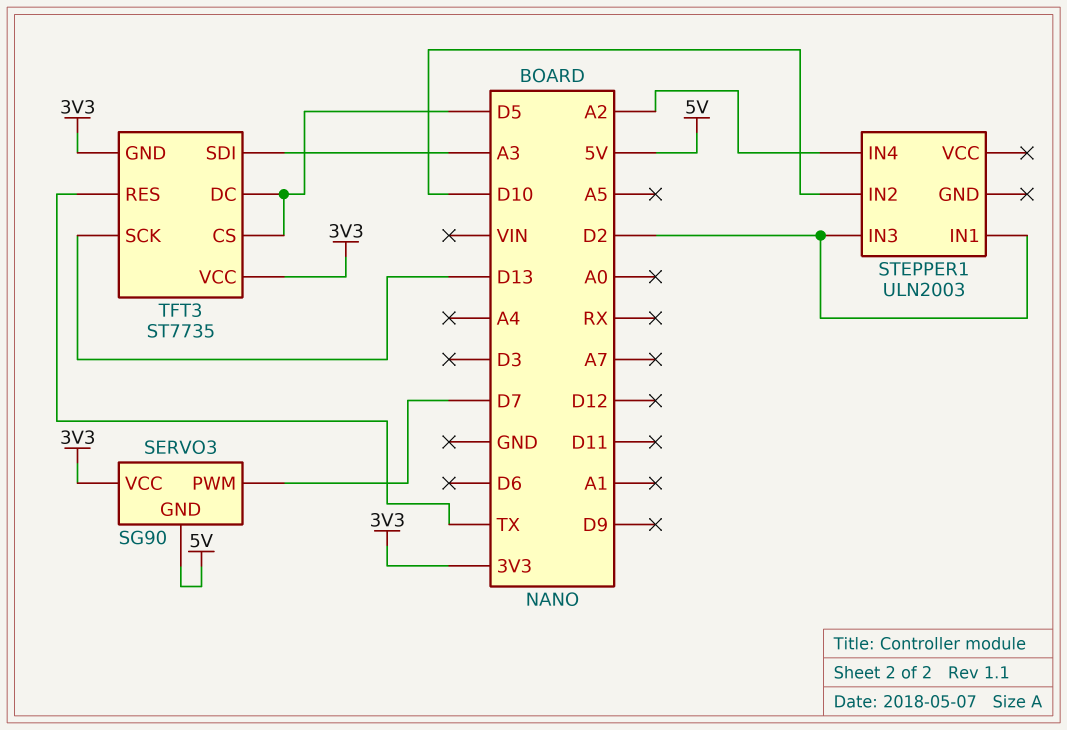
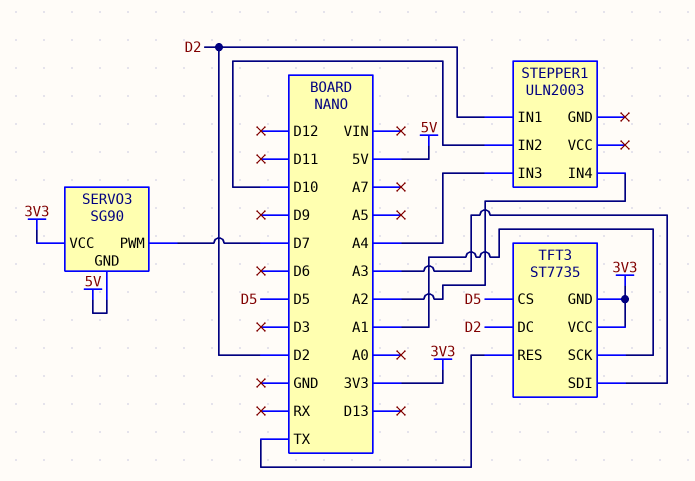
STEPPER1 pin IN3: D2 -> A4
TFT3 pin DC: D5 -> D2
TFT3 pin SCK: D13 -> A1

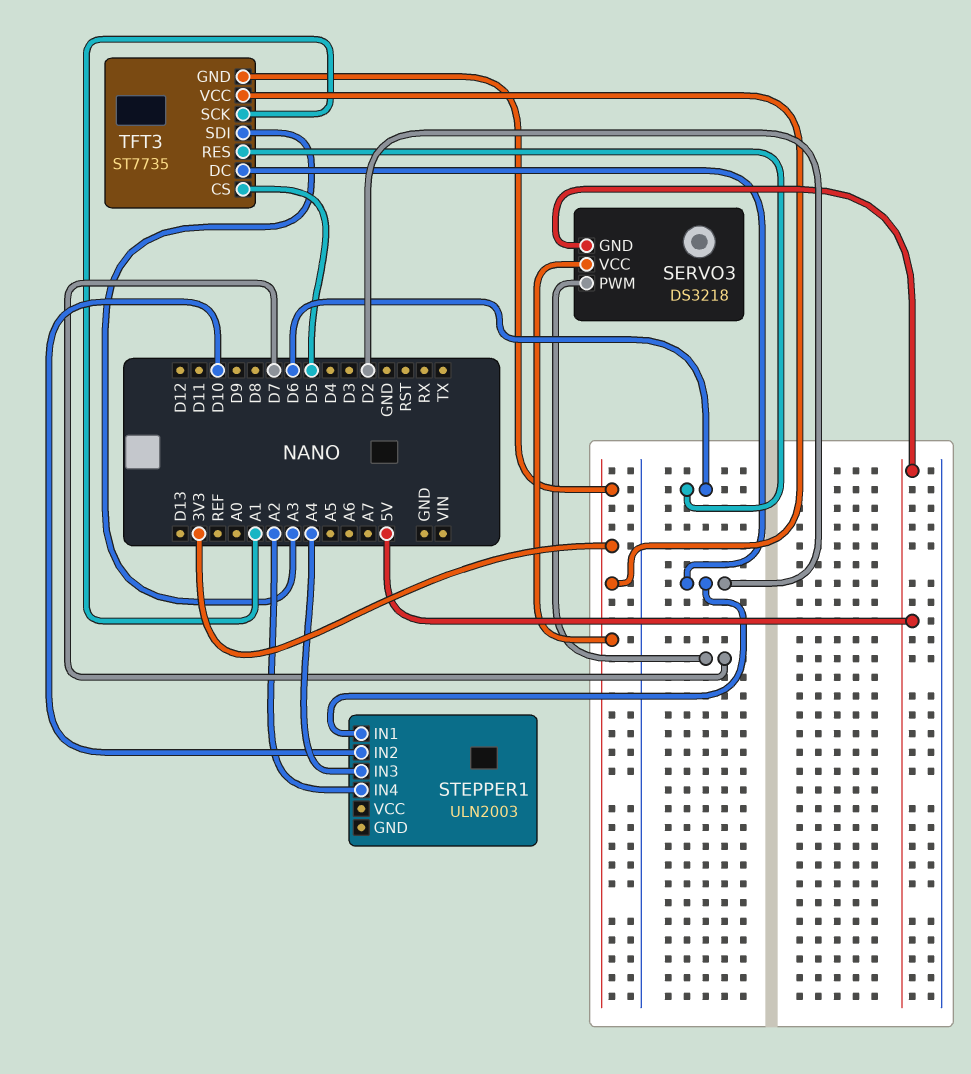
SERVO3: SG90 -> DS3218
TFT3 pin RES: TX -> D6

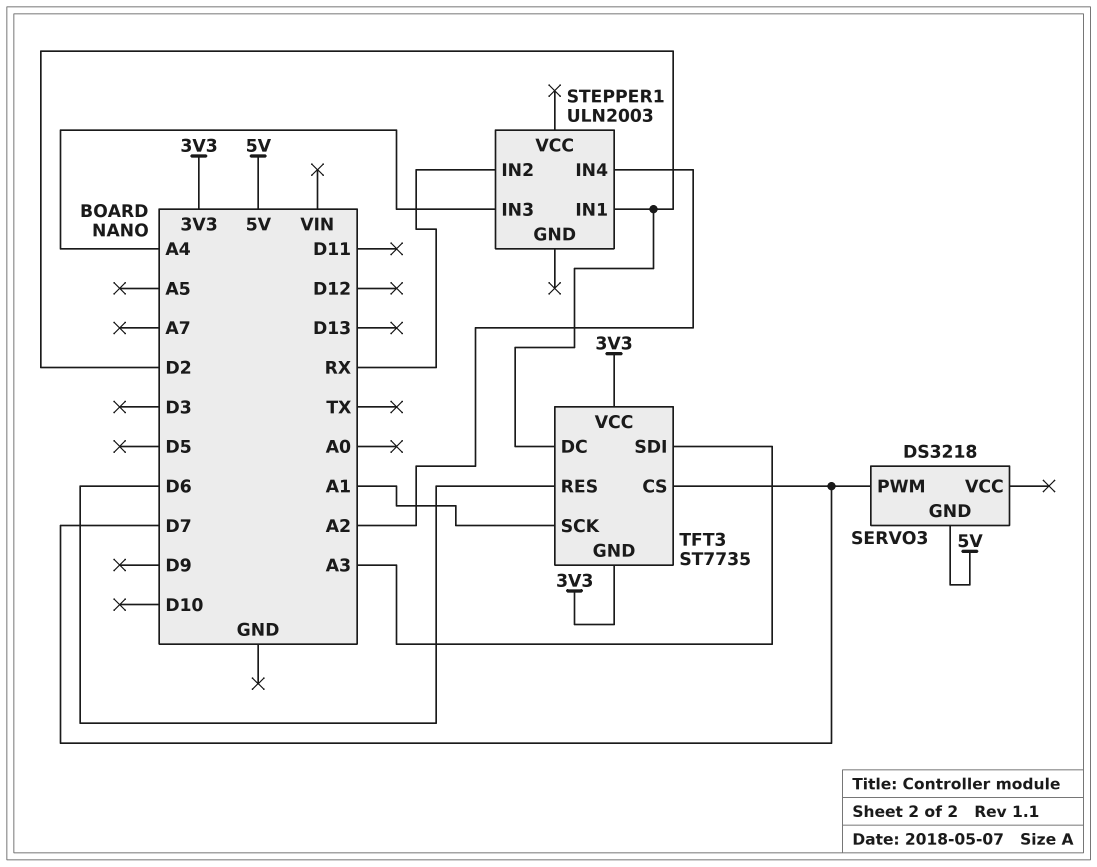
SERVO3 pin VCC: 3V3 -> none
STEPPER1 pin IN2: D10 -> RX
TFT3 pin CS: D5 -> D7

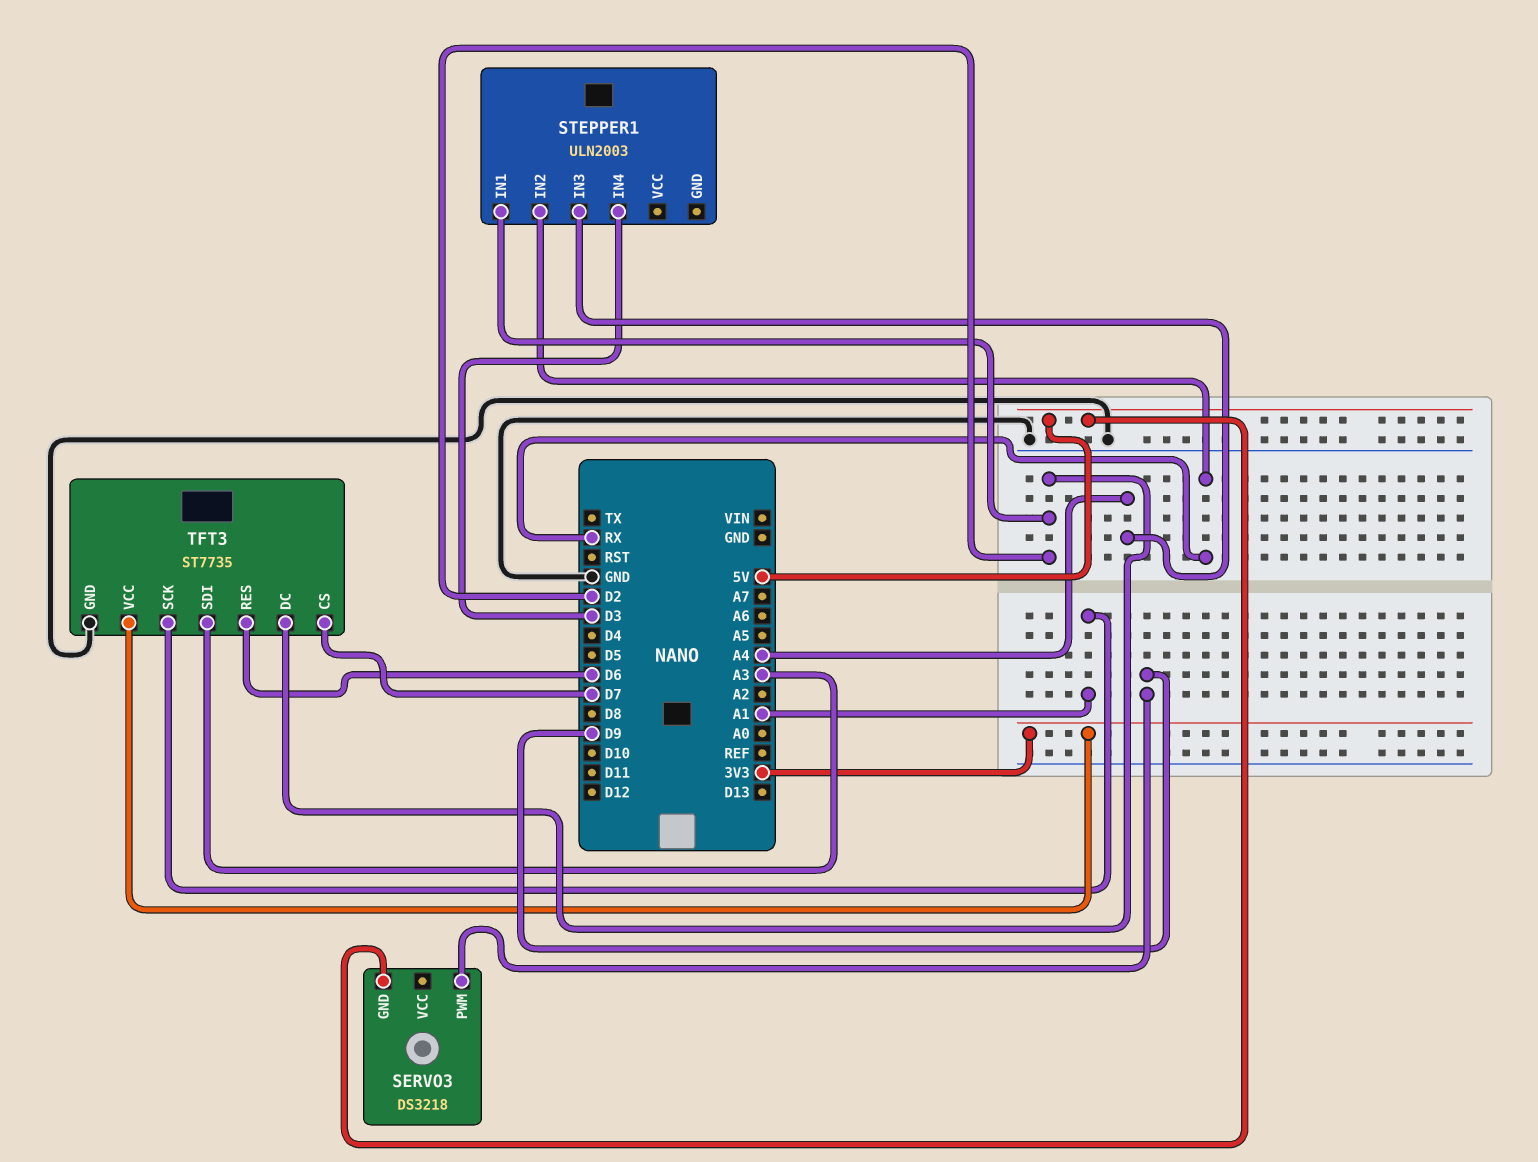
SERVO3 pin PWM: D7 -> D9
STEPPER1 pin IN4: A2 -> D3
TFT3 pin GND: 3V3 -> GND

